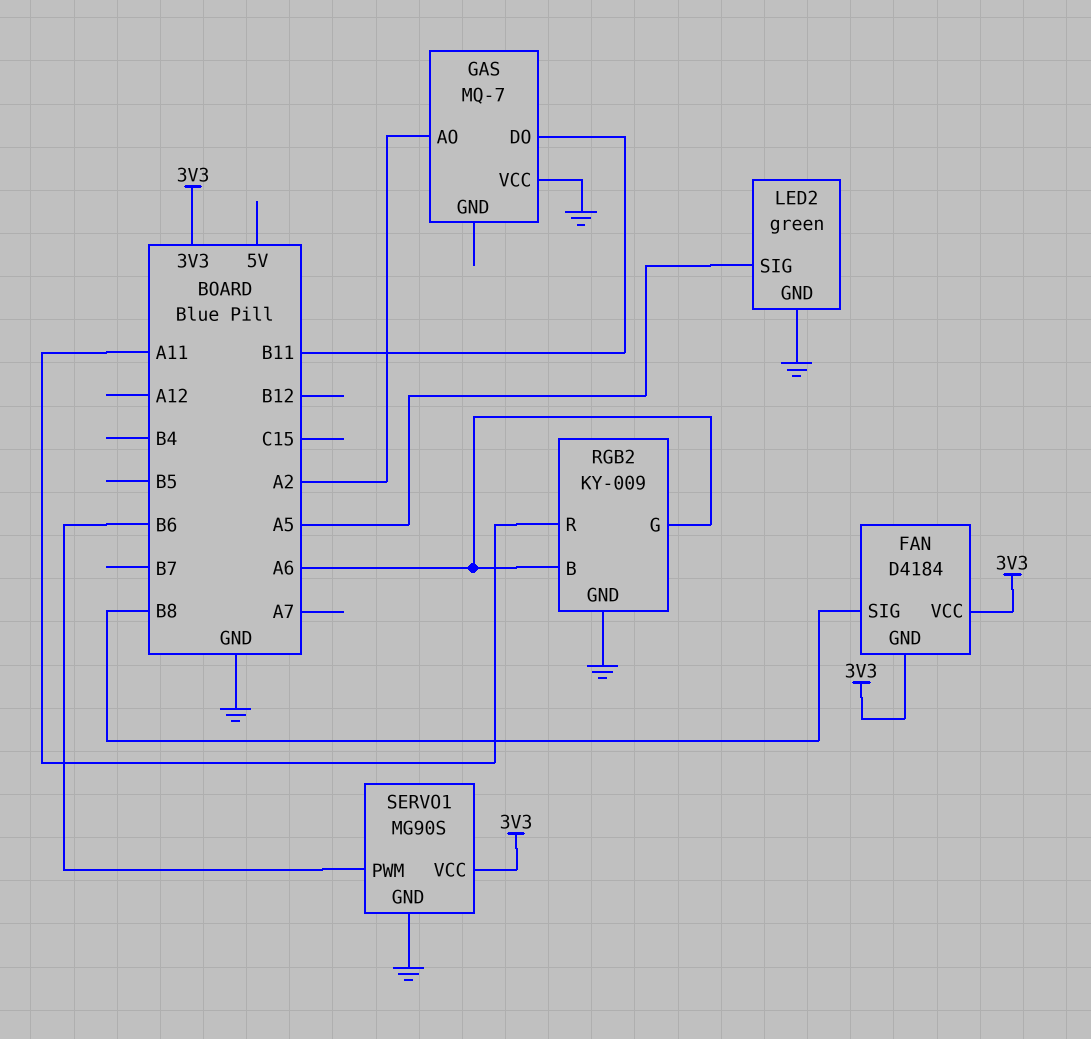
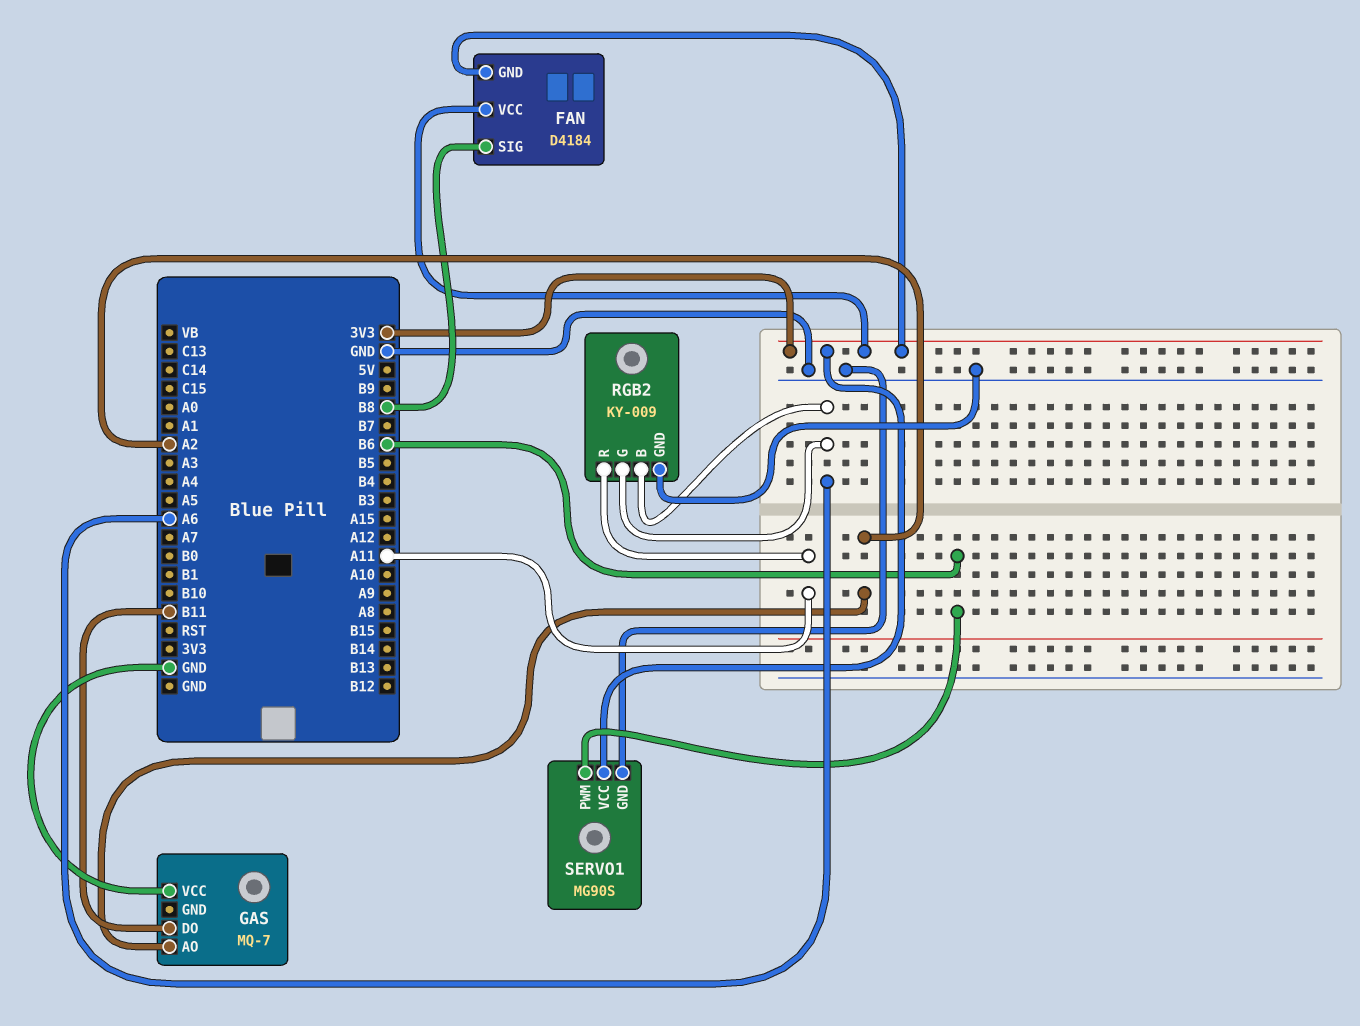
LED2: green -> none
LED2 pin GND: GND -> none
LED2 pin SIG: A5 -> none

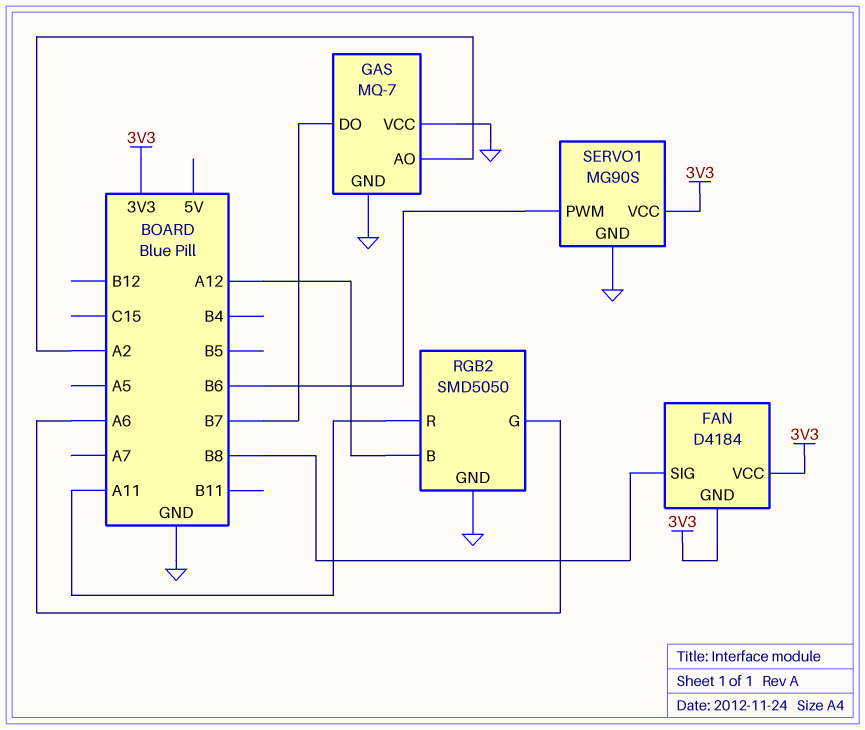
GAS pin DO: B11 -> B7
GAS pin GND: none -> GND
RGB2: KY-009 -> SMD5050
RGB2 pin B: A6 -> A12

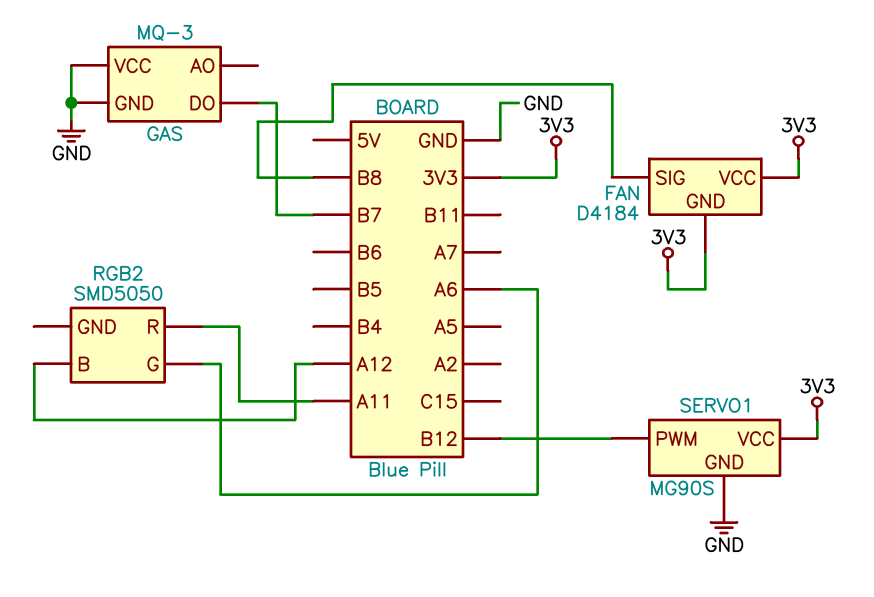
GAS: MQ-7 -> MQ-3
GAS pin AO: A2 -> none
RGB2 pin GND: GND -> none
SERVO1 pin PWM: B6 -> B12

